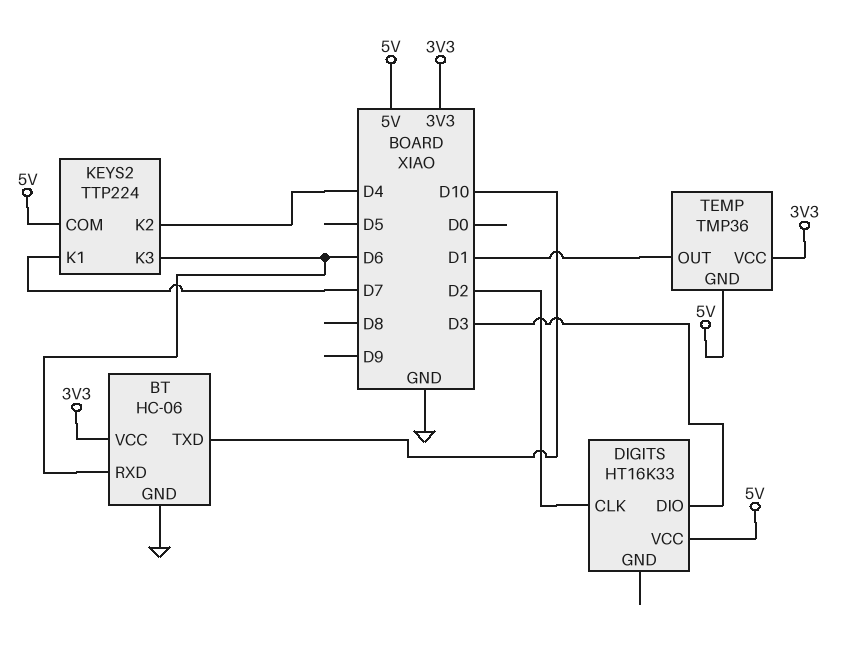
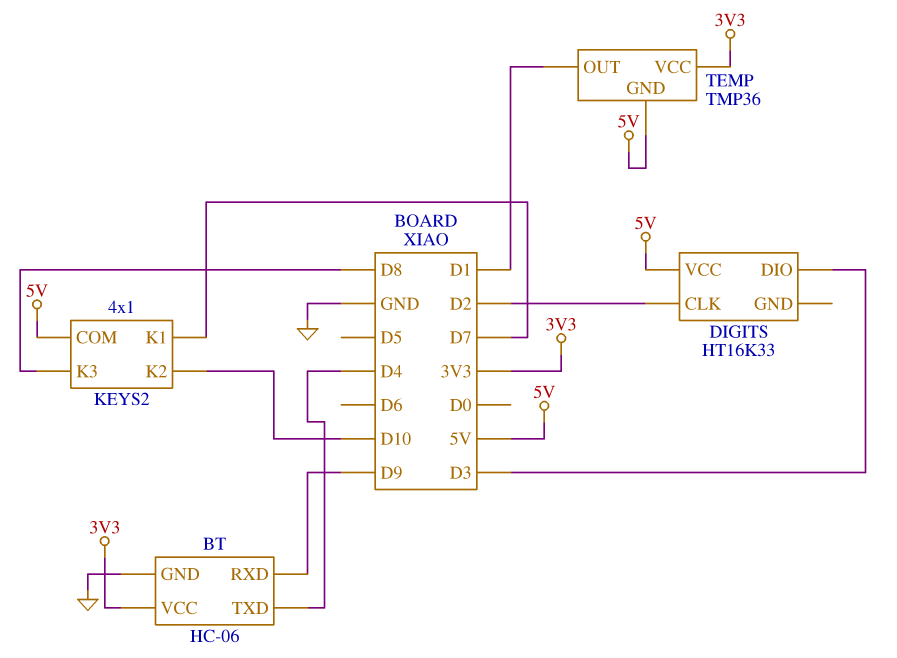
BT pin RXD: D6 -> D9
BT pin TXD: D10 -> D4
KEYS2: TTP224 -> 4x1
KEYS2 pin K2: D4 -> D10
KEYS2 pin K3: D6 -> D8

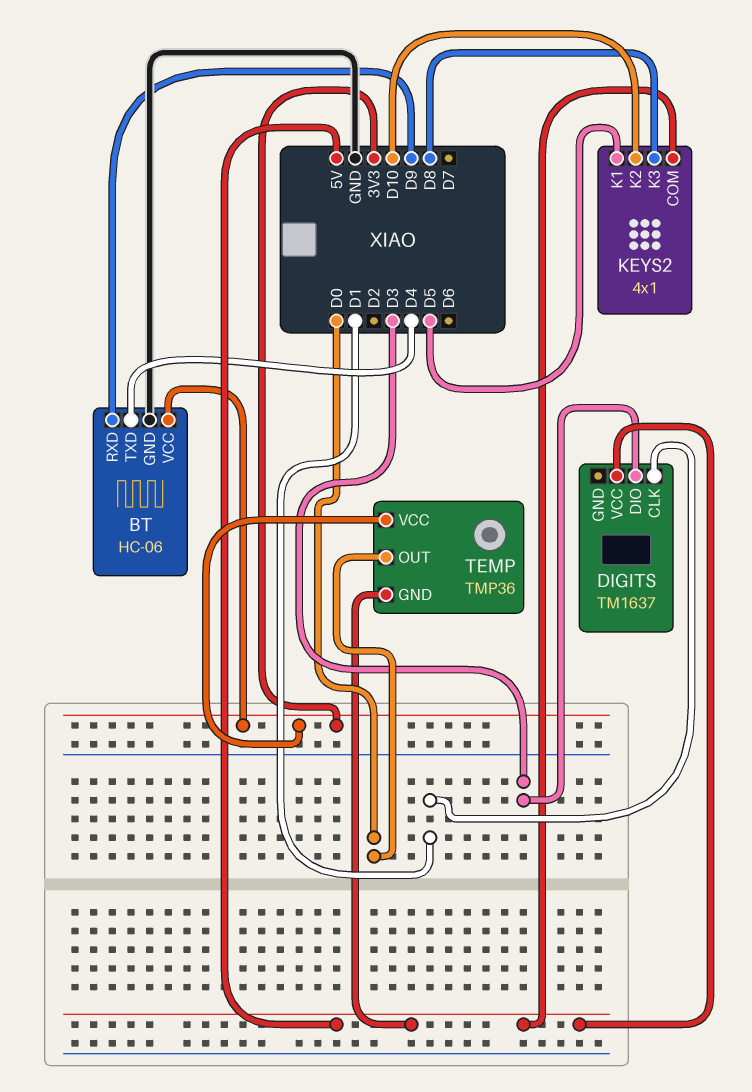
DIGITS: HT16K33 -> TM1637
DIGITS pin CLK: D2 -> D1
KEYS2 pin K1: D7 -> D5
TEMP pin OUT: D1 -> D0

